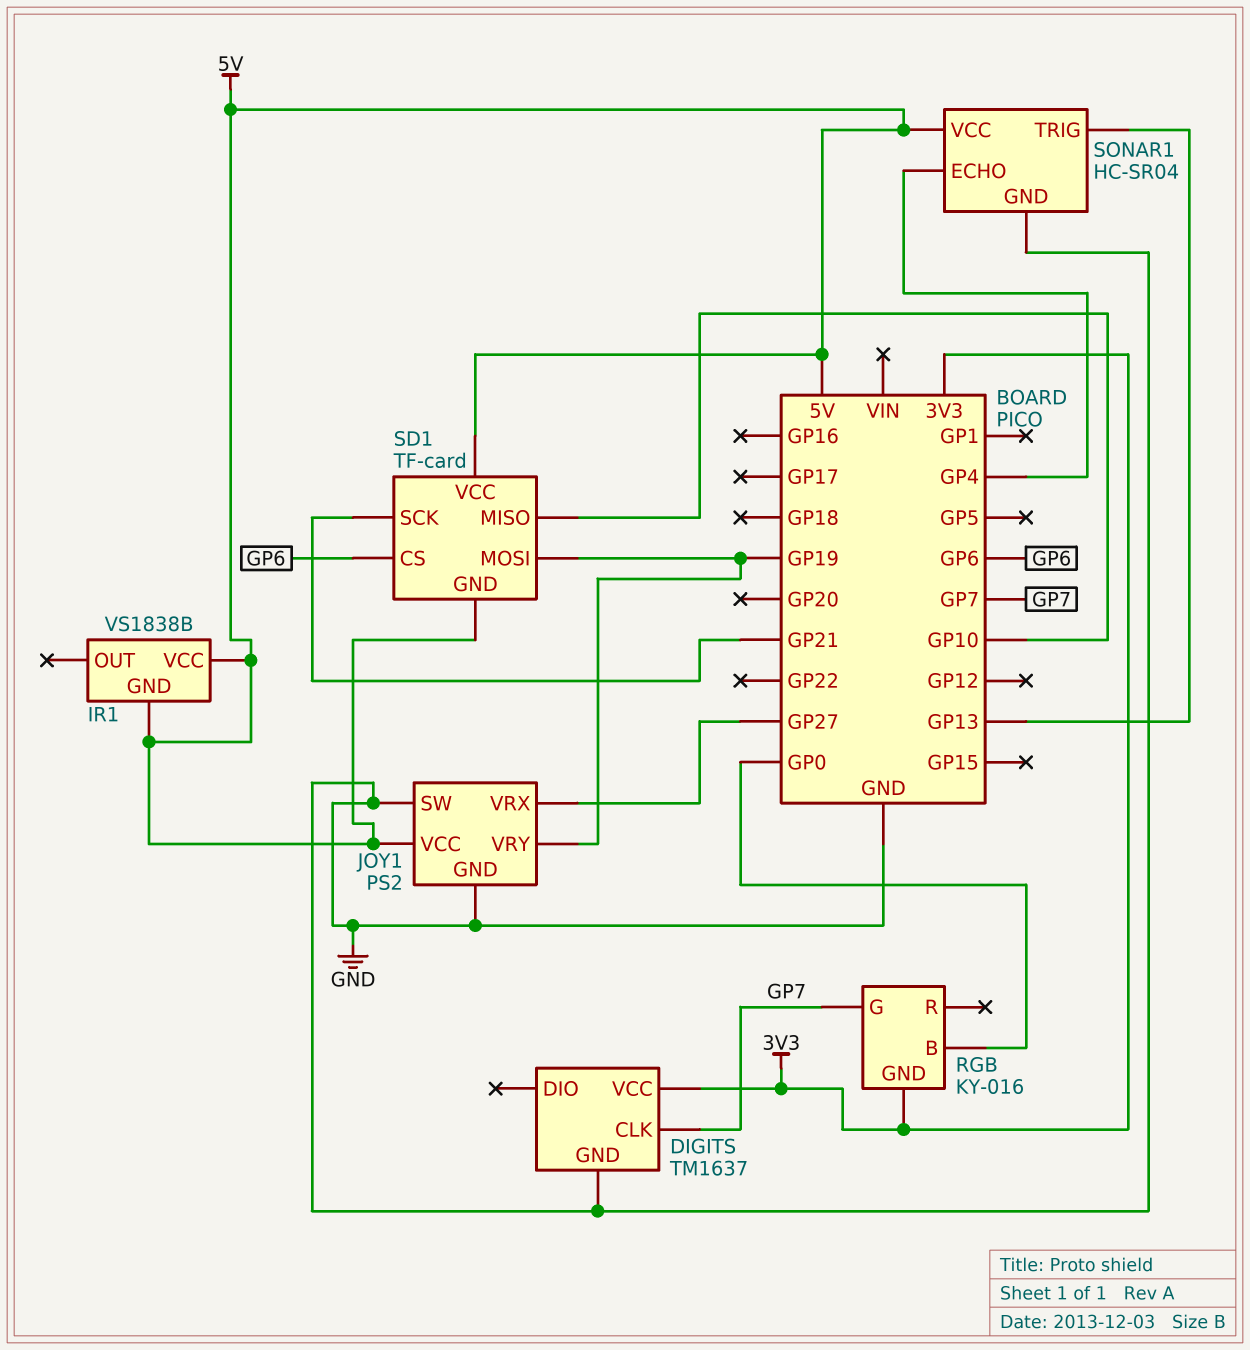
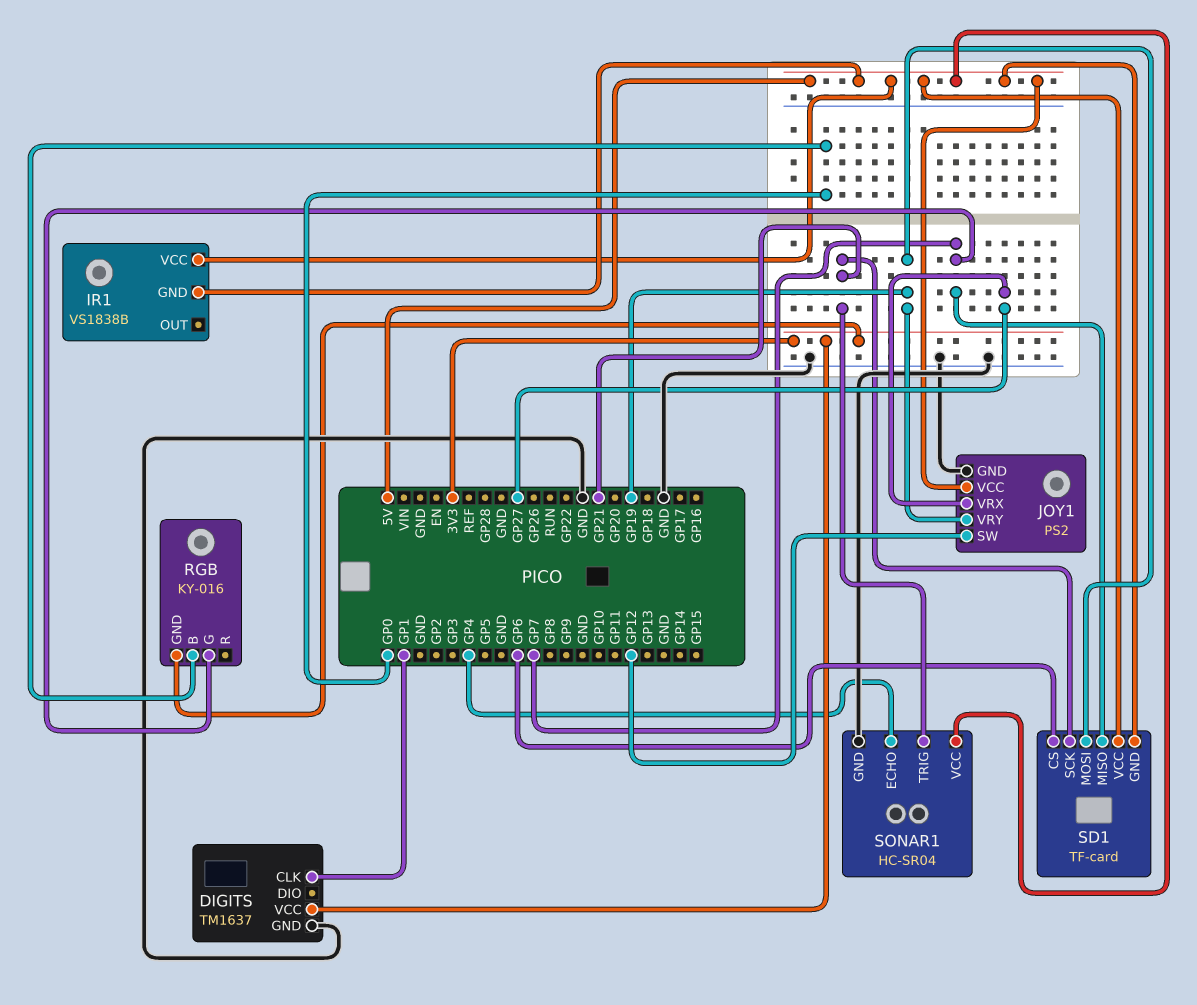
DIGITS pin CLK: GP7 -> GP1
JOY1 pin SW: GND -> GP12
SD1 pin MISO: GP10 -> GP7
SONAR1 pin TRIG: GP13 -> GP21

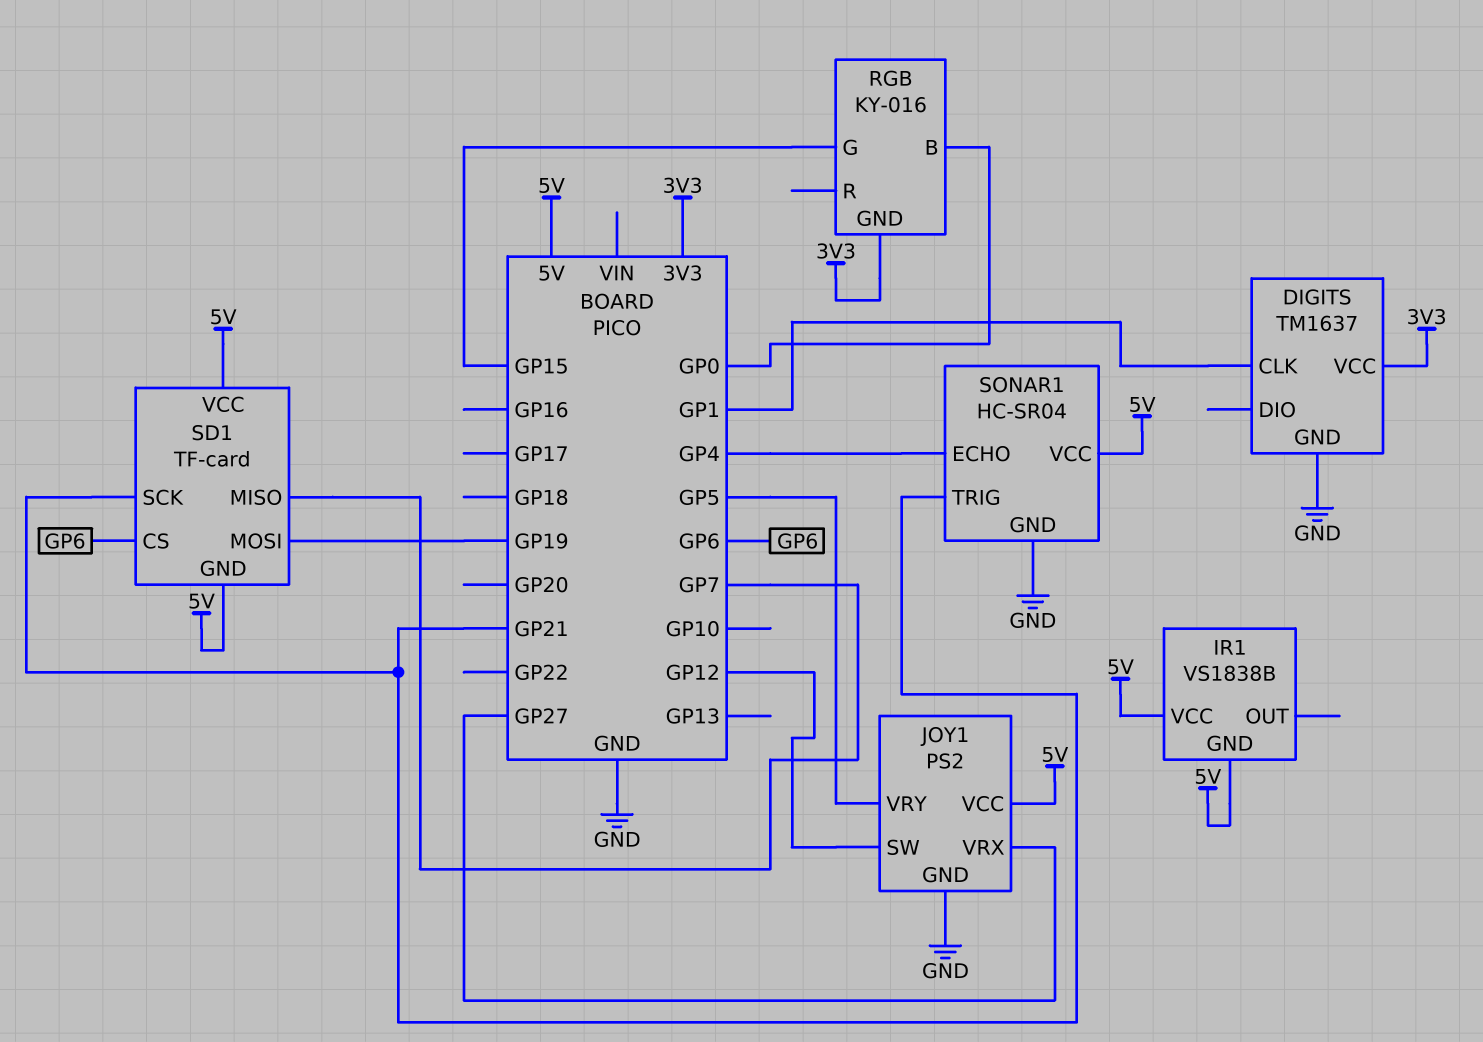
JOY1 pin VRY: GP19 -> GP5
RGB pin G: GP7 -> GP15

